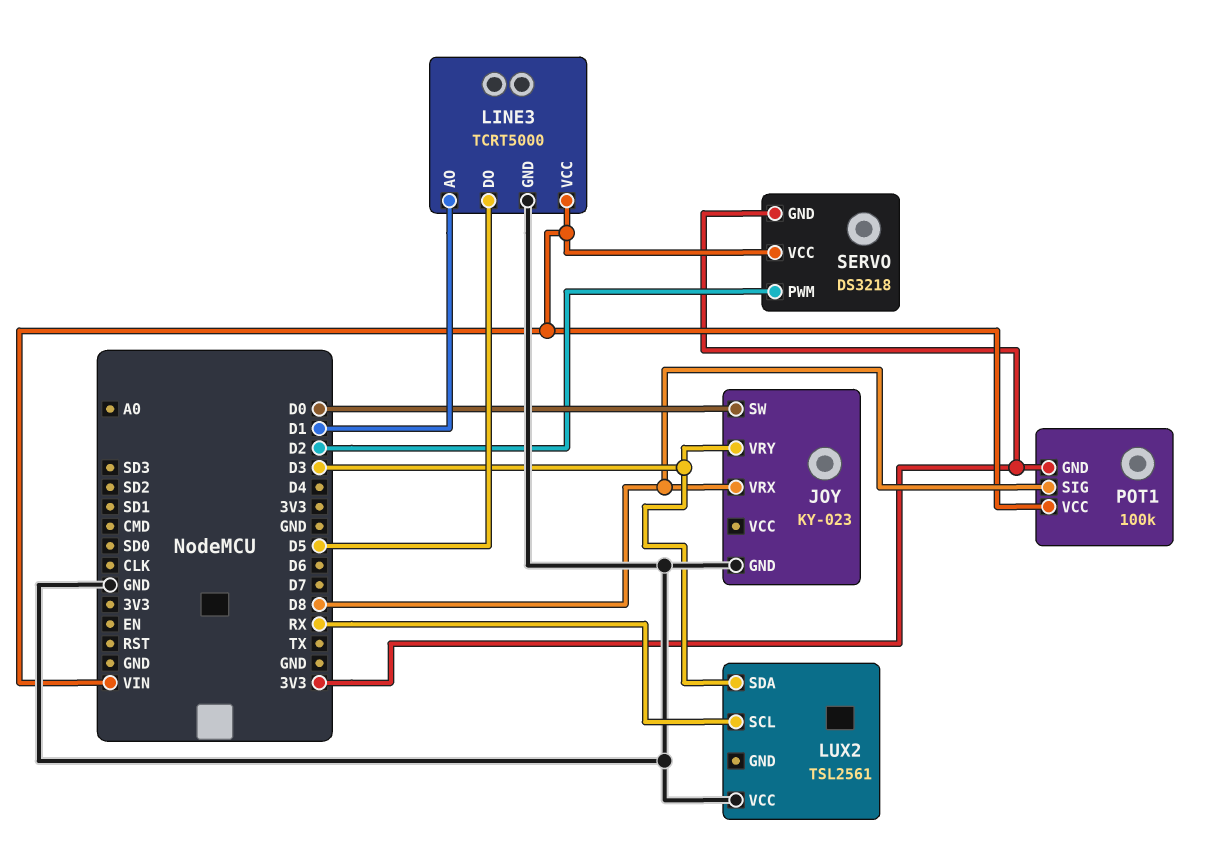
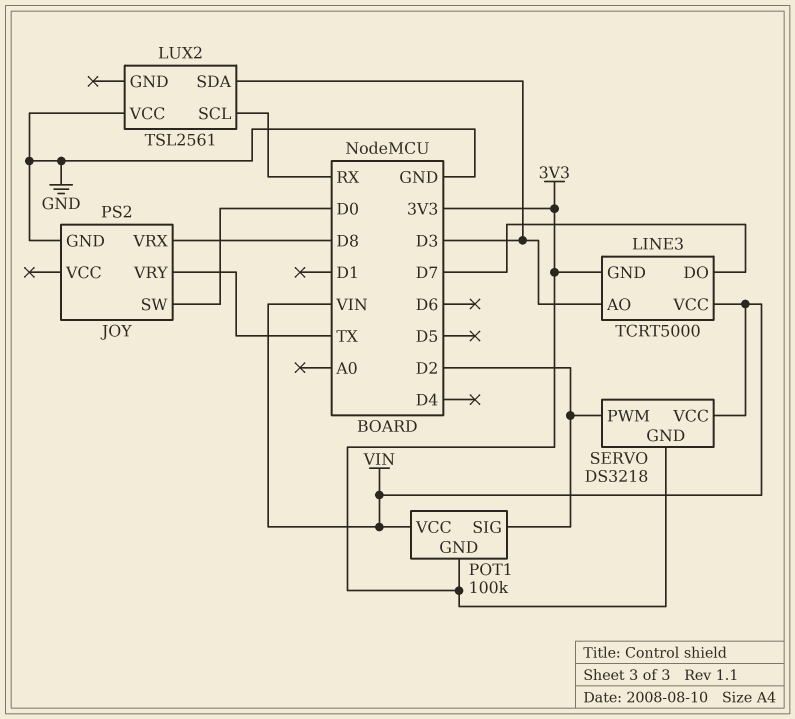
JOY: KY-023 -> PS2
JOY pin VRY: D3 -> TX
LINE3 pin AO: D1 -> D3
LINE3 pin DO: D5 -> D7
LINE3 pin GND: GND -> 3V3
POT1 pin SIG: D8 -> D2

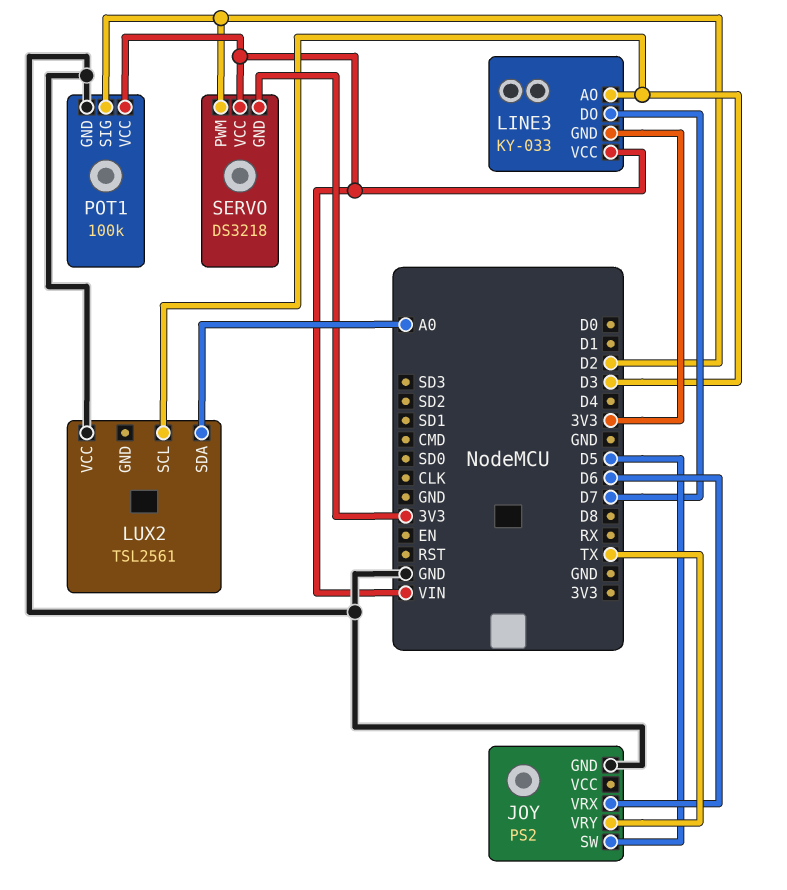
JOY pin SW: D0 -> D5
JOY pin VRX: D8 -> D6
LINE3: TCRT5000 -> KY-033
LUX2 pin SCL: RX -> D3
LUX2 pin SDA: D3 -> A0
POT1 pin GND: 3V3 -> GND

